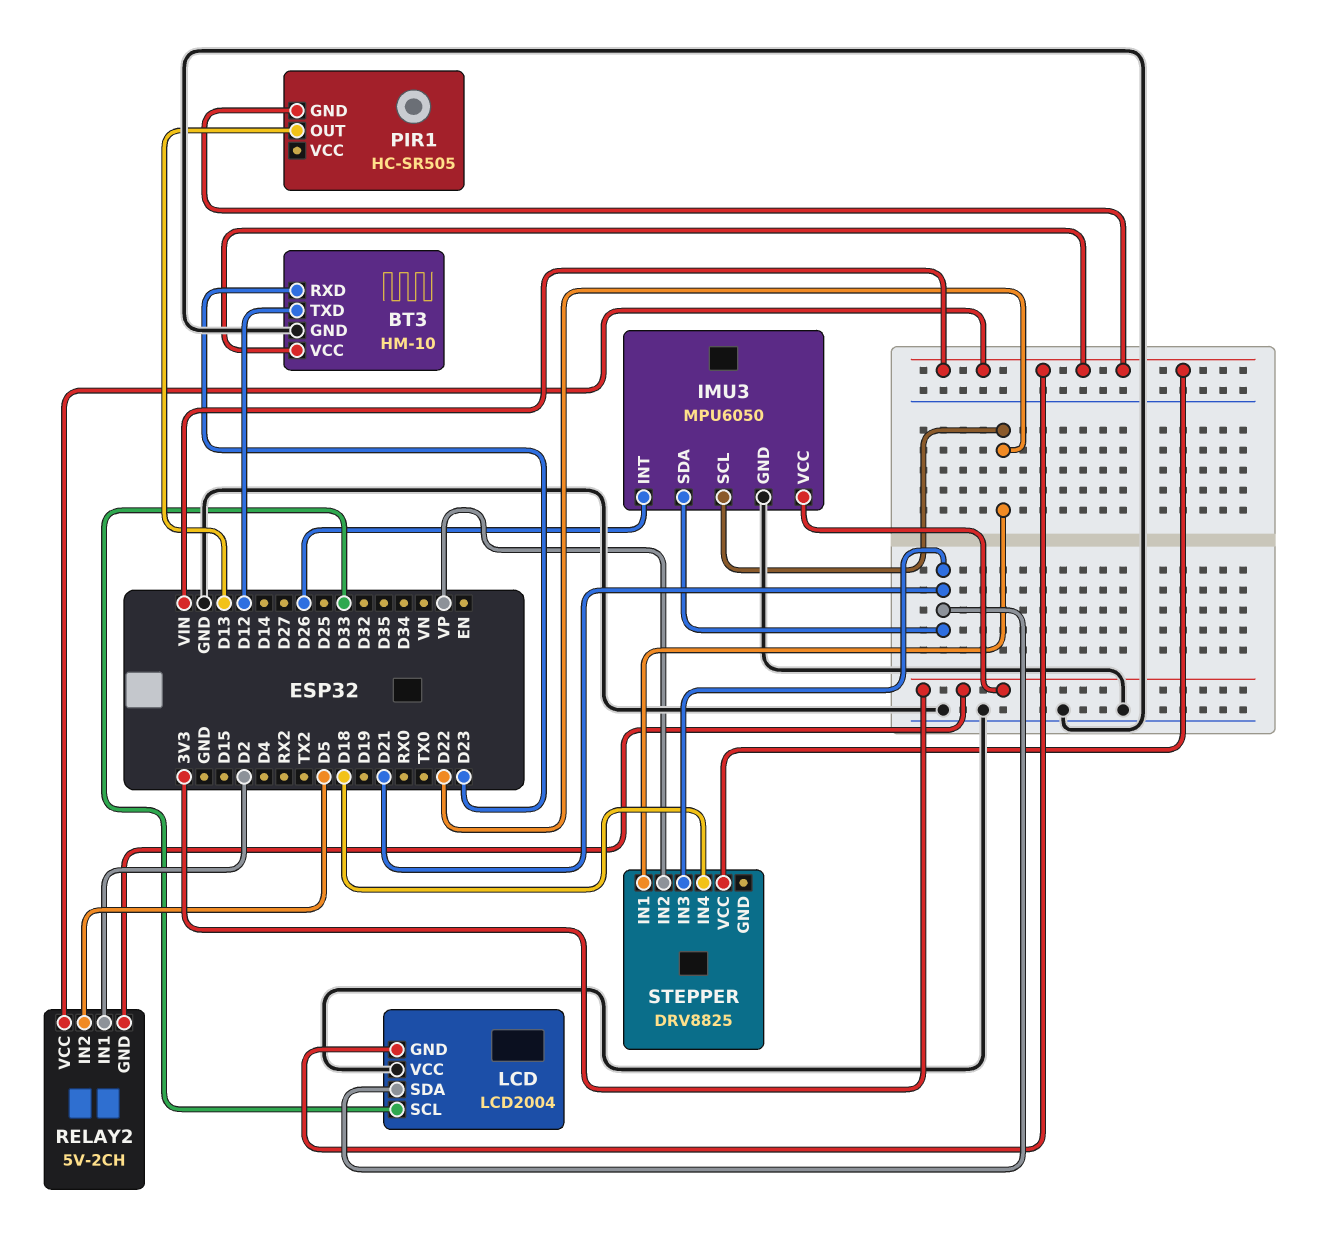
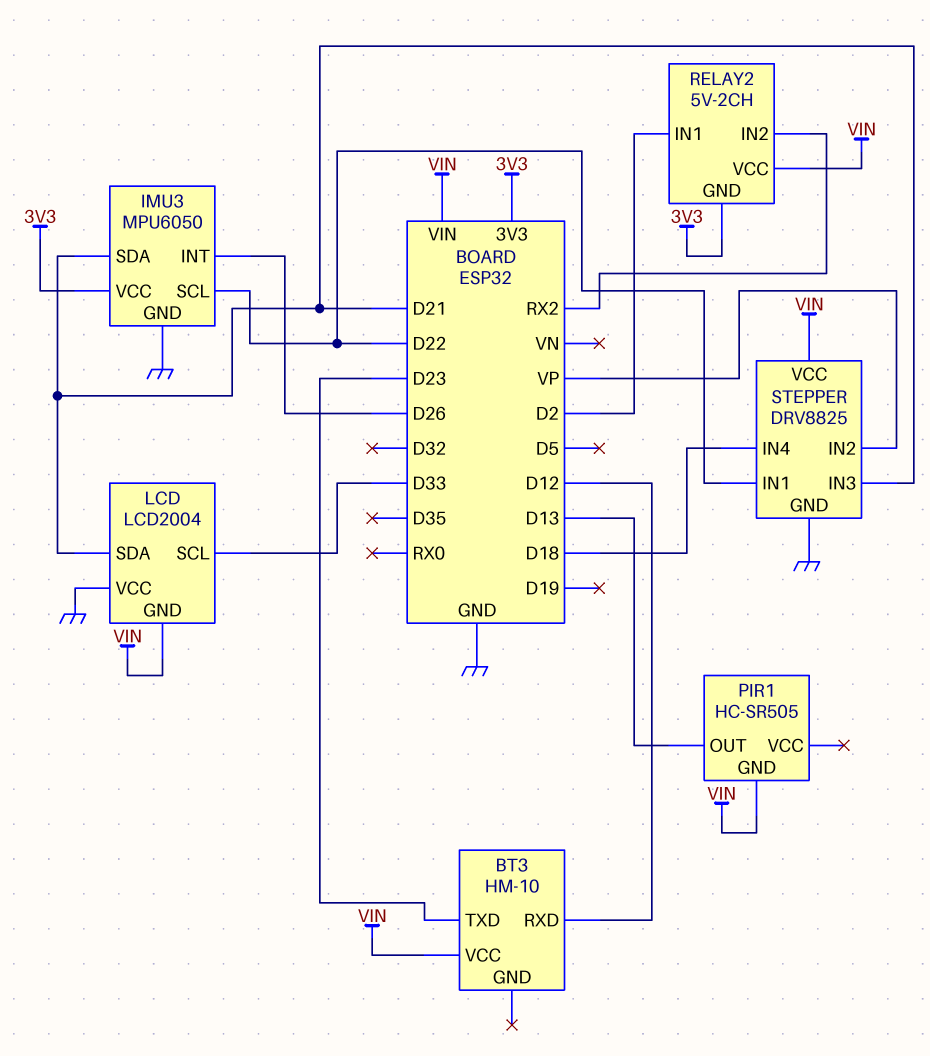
BT3 pin GND: GND -> none
BT3 pin RXD: D23 -> D12
BT3 pin TXD: D12 -> D23
RELAY2 pin IN2: D5 -> RX2
STEPPER pin GND: none -> GND

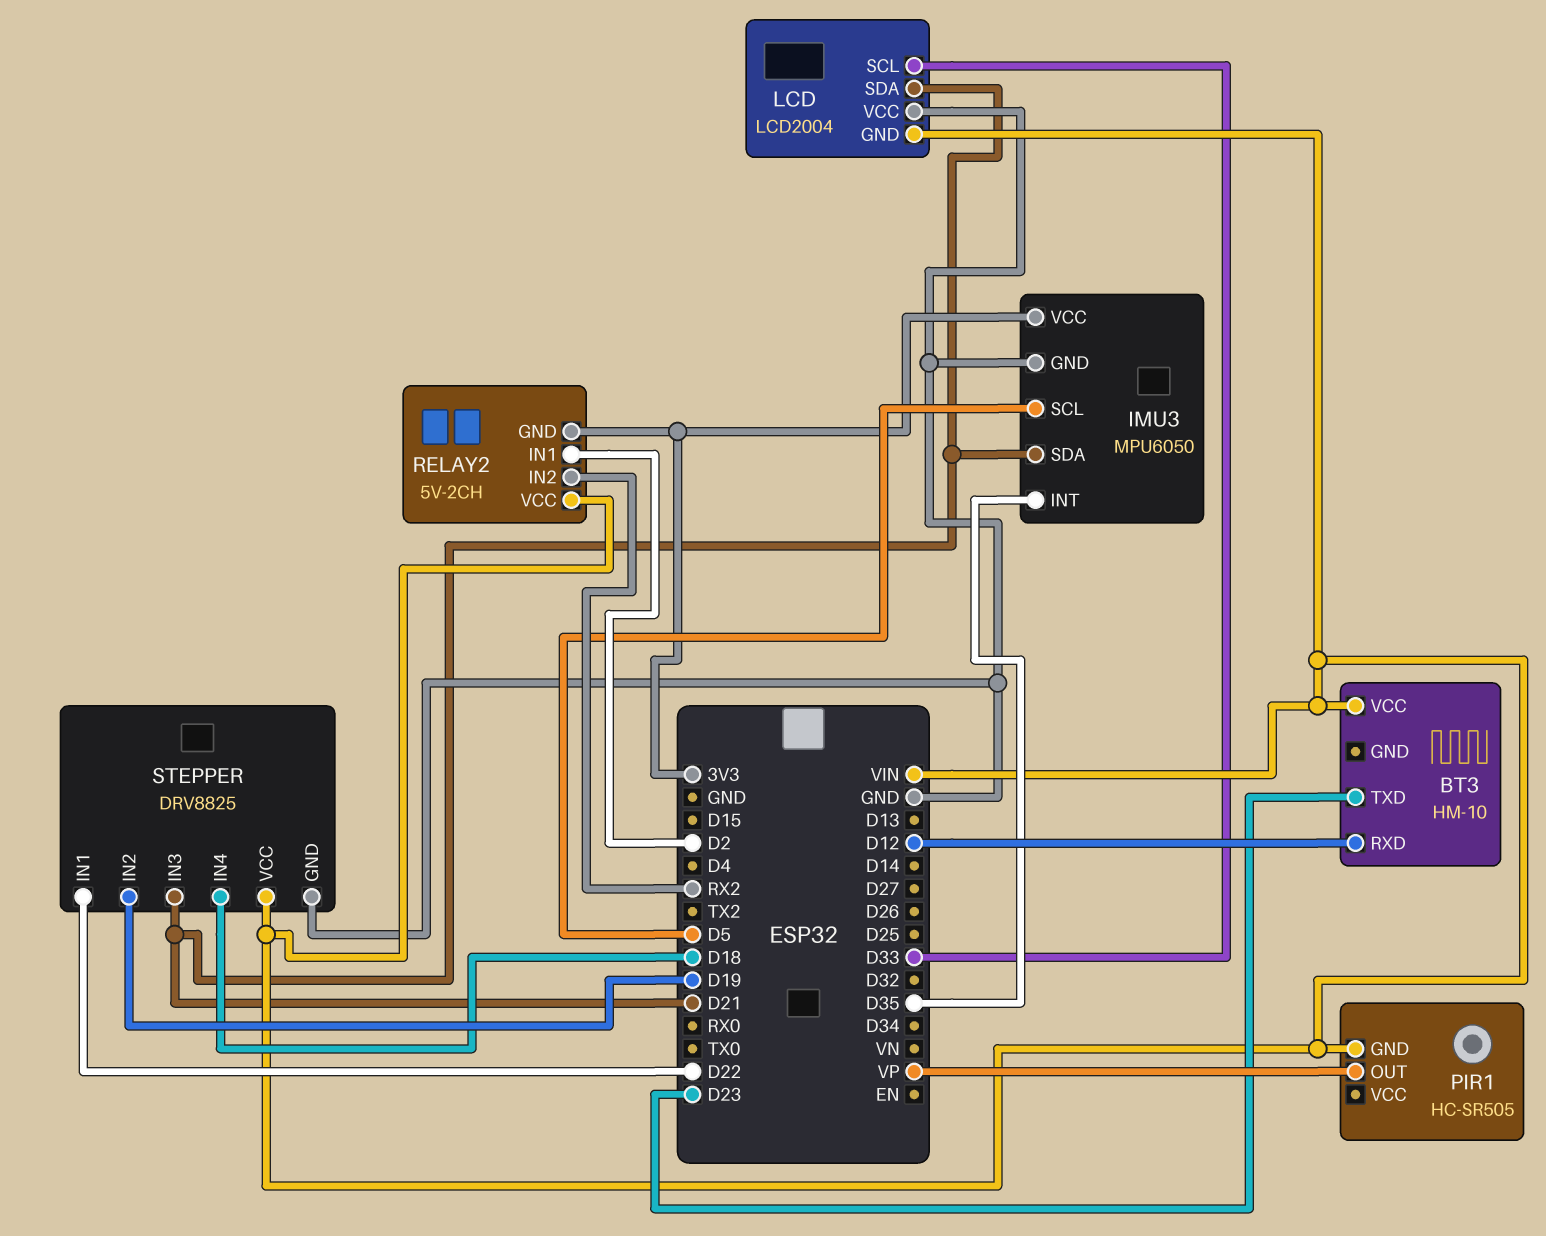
IMU3 pin INT: D26 -> D35
IMU3 pin SCL: D22 -> D5
PIR1 pin OUT: D13 -> VP
STEPPER pin IN2: VP -> D19

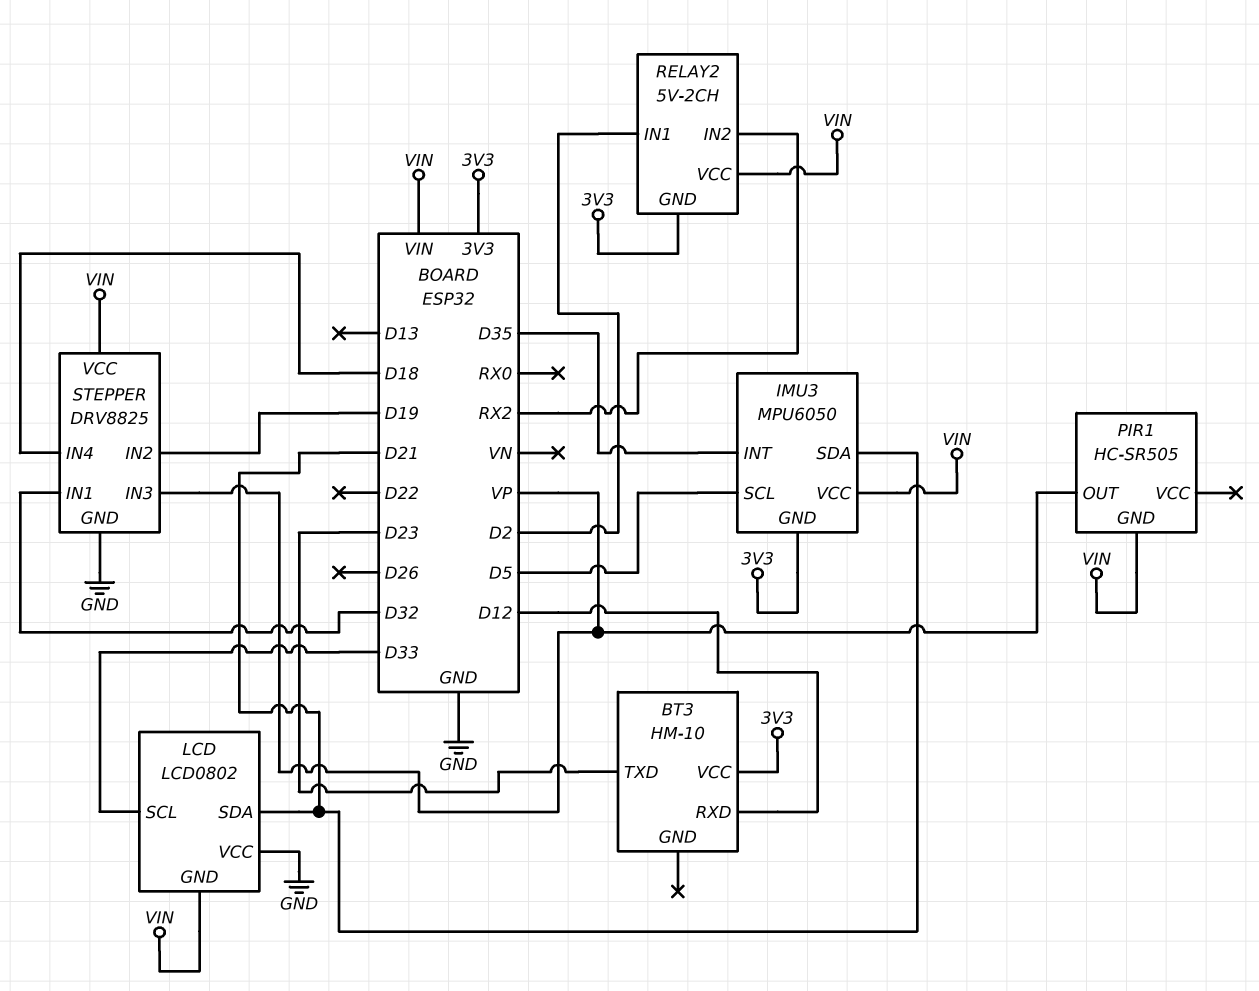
BT3 pin VCC: VIN -> 3V3
IMU3 pin GND: GND -> 3V3
IMU3 pin VCC: 3V3 -> VIN
LCD: LCD2004 -> LCD0802
STEPPER pin IN1: D22 -> D32
STEPPER pin IN3: D21 -> VP

